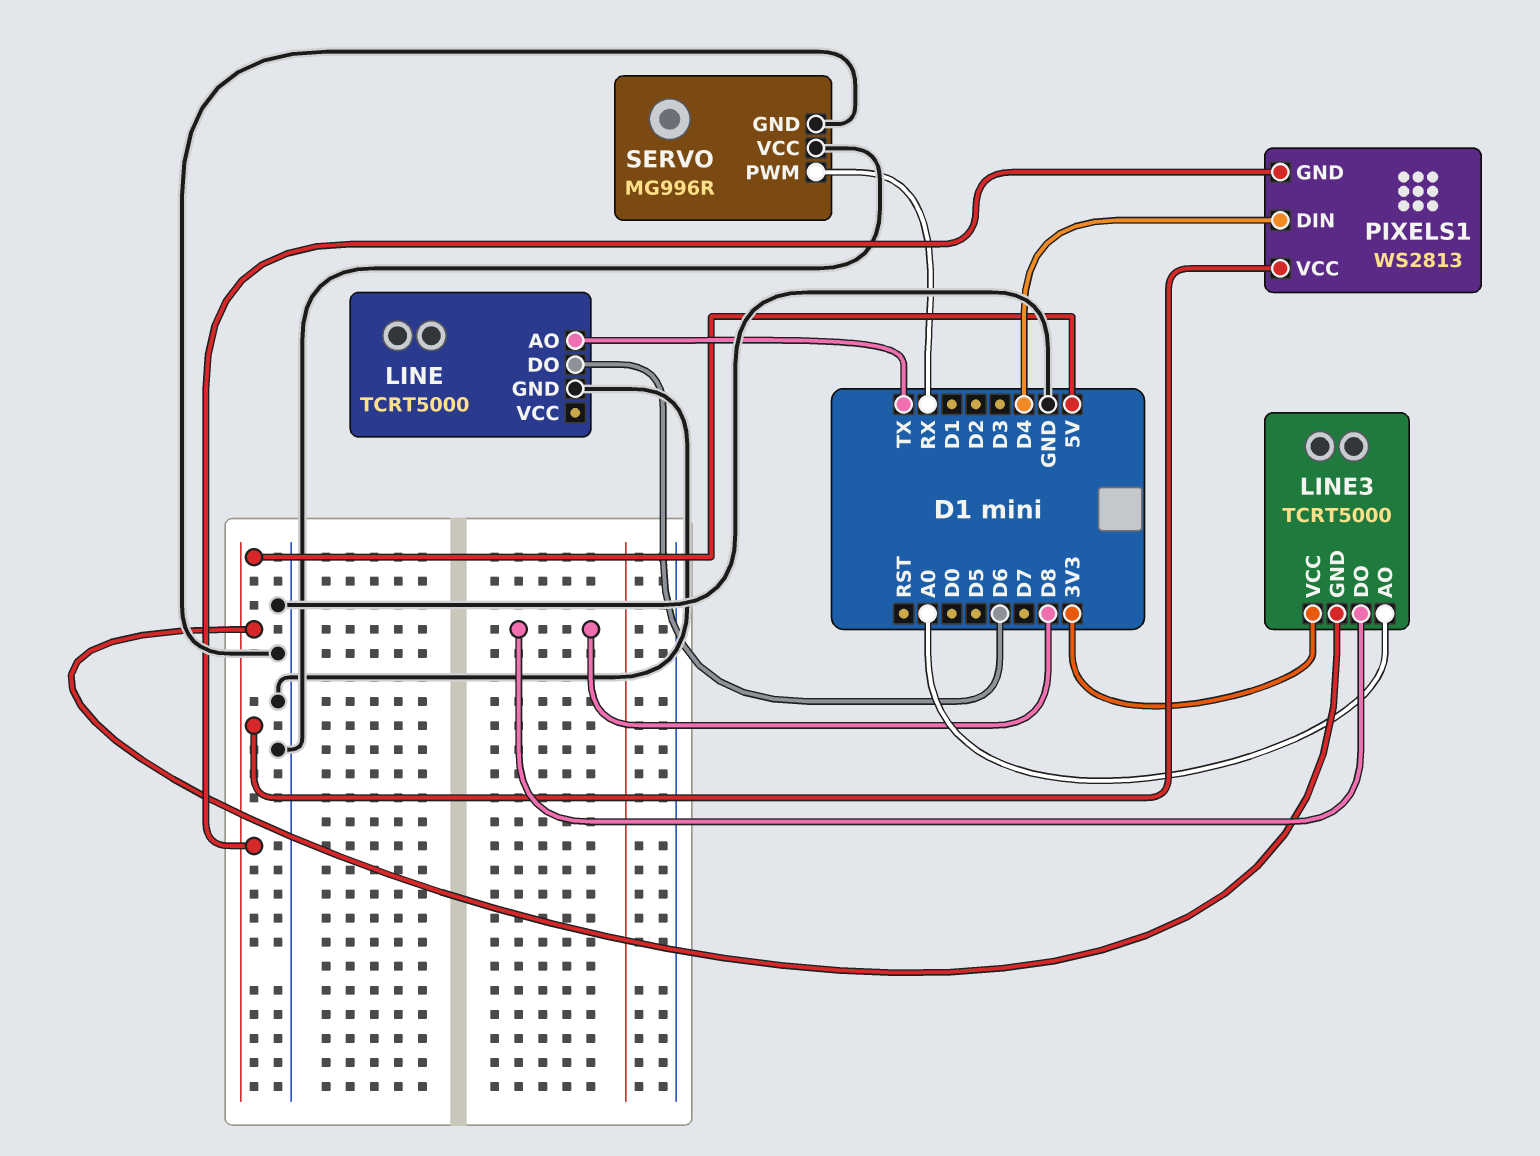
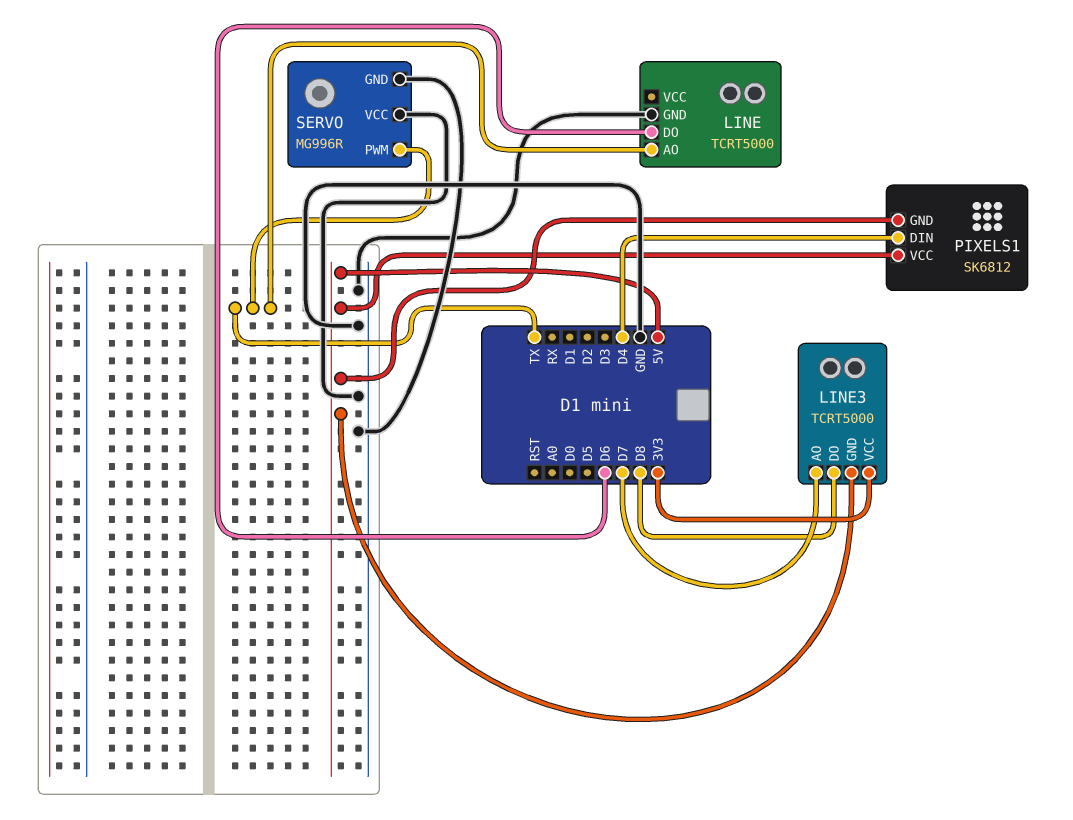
LINE3 pin AO: A0 -> D7
PIXELS1: WS2813 -> SK6812
SERVO pin PWM: RX -> TX

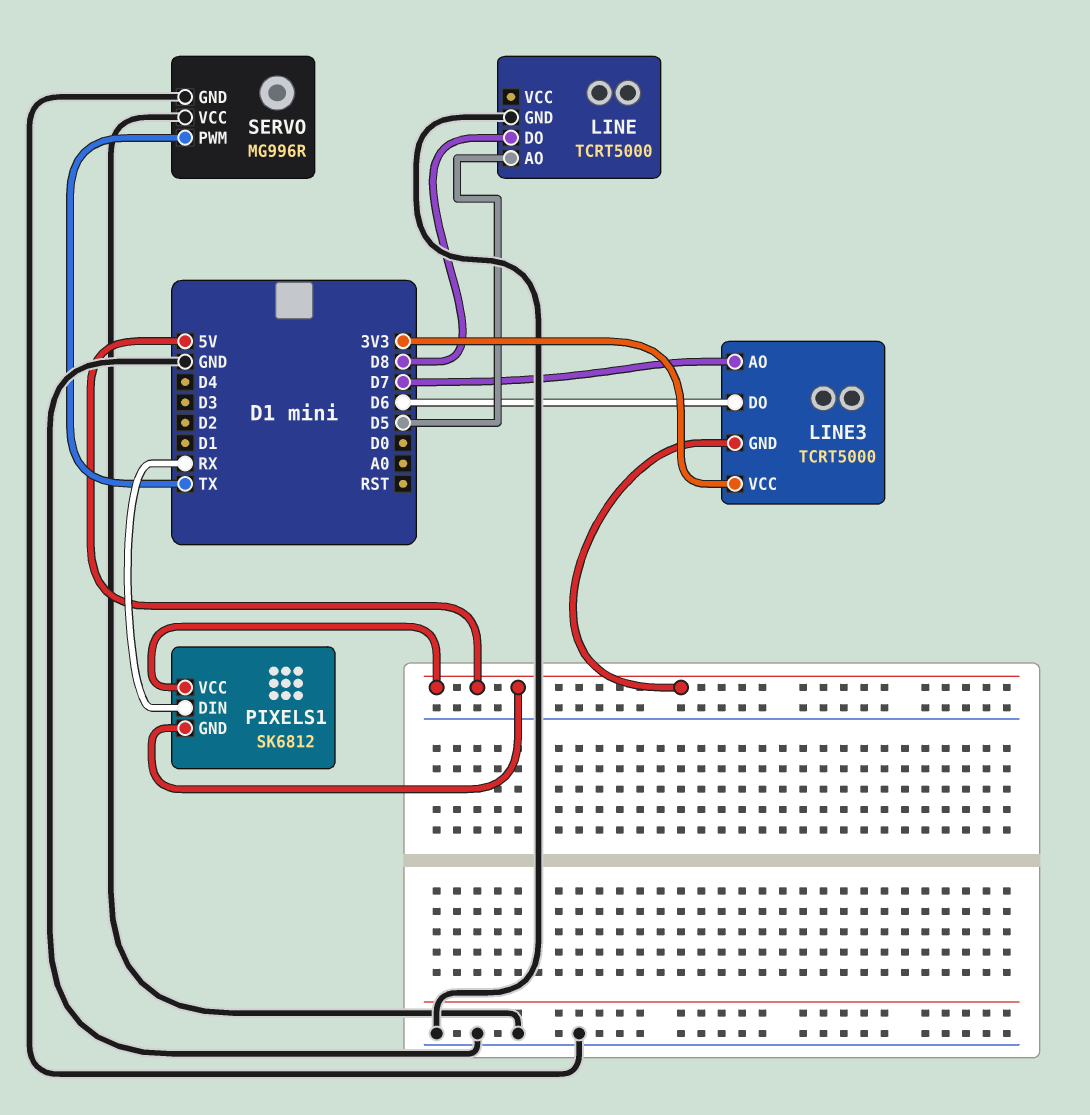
LINE pin AO: TX -> D5
LINE pin DO: D6 -> D8
LINE3 pin DO: D8 -> D6
PIXELS1 pin DIN: D4 -> RX

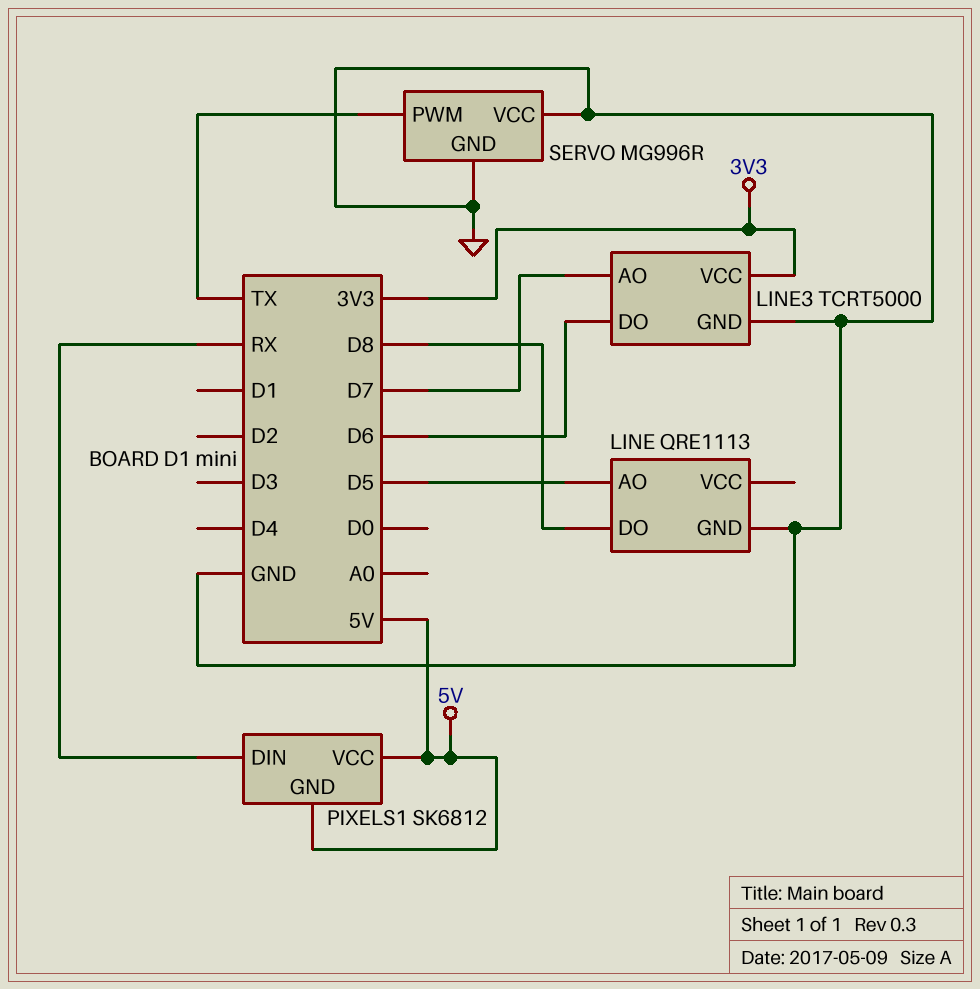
LINE: TCRT5000 -> QRE1113
LINE3 pin GND: 5V -> GND

